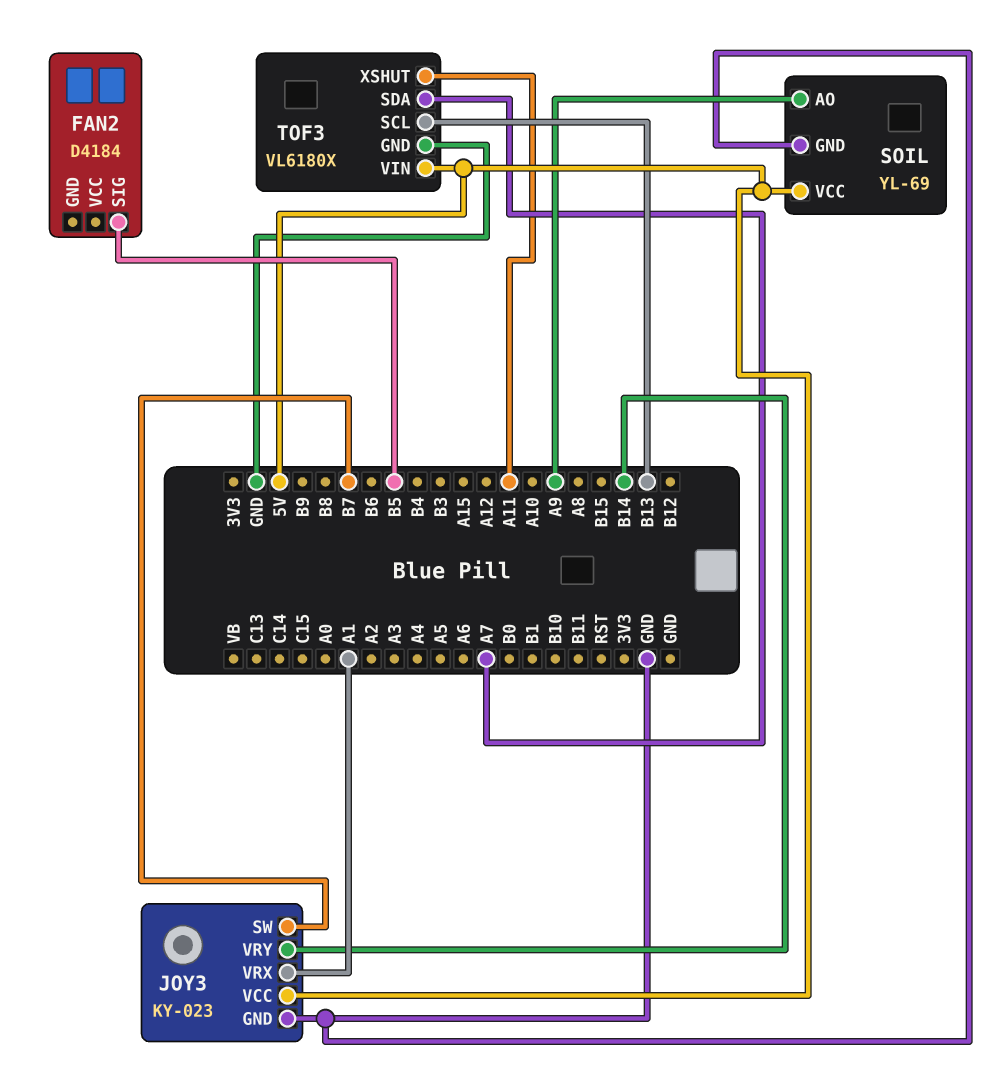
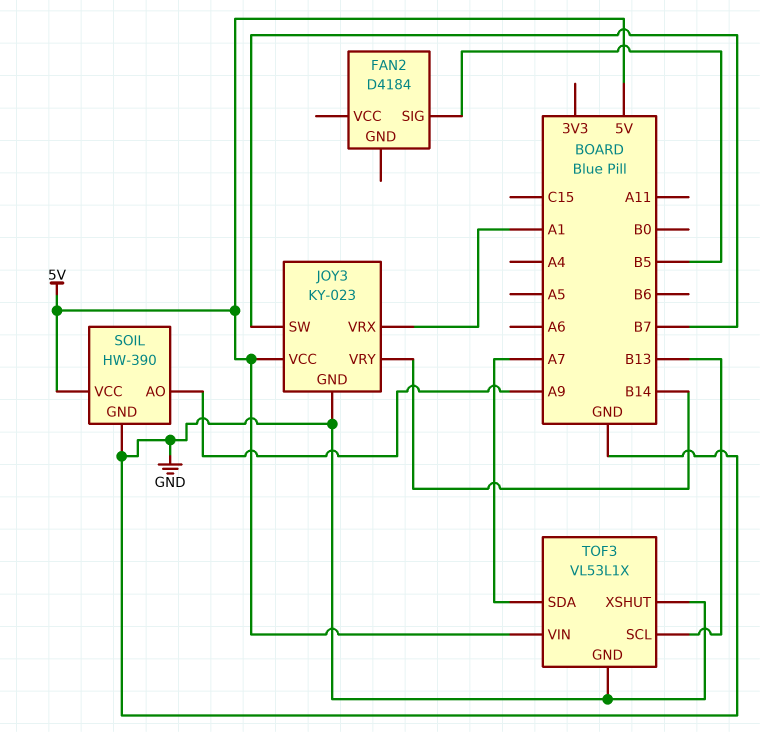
SOIL: YL-69 -> HW-390
TOF3: VL6180X -> VL53L1X
TOF3 pin XSHUT: A11 -> GND

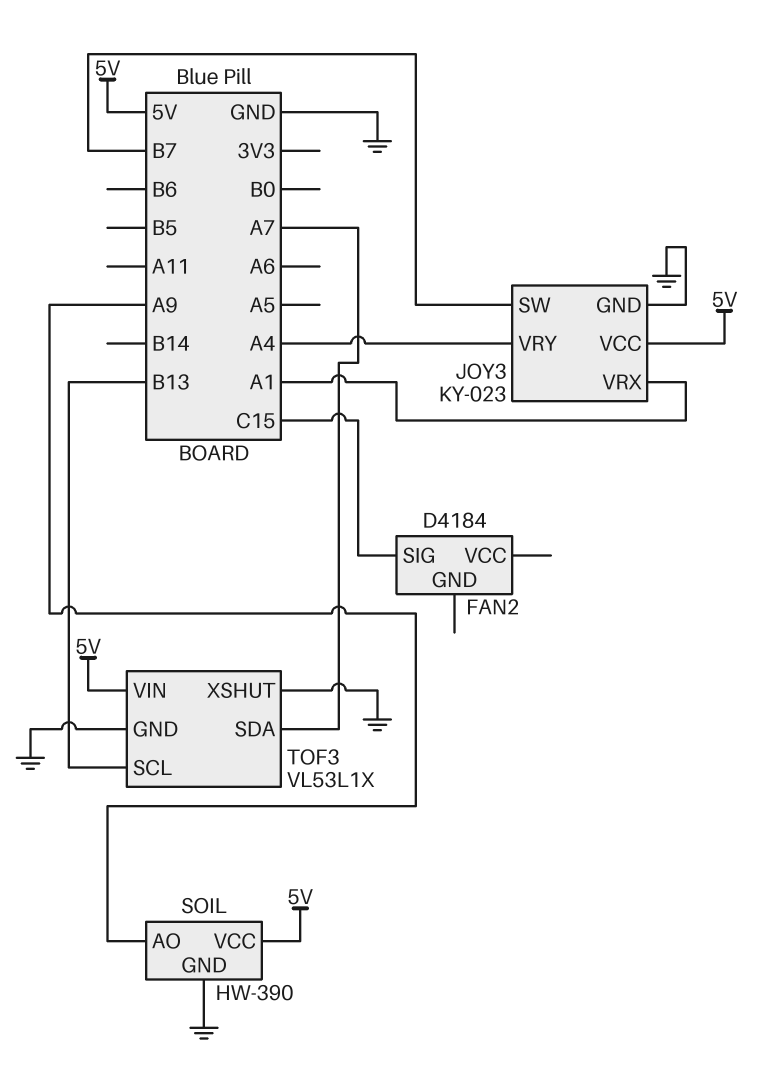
FAN2 pin SIG: B5 -> C15
JOY3 pin VRY: B14 -> A4

